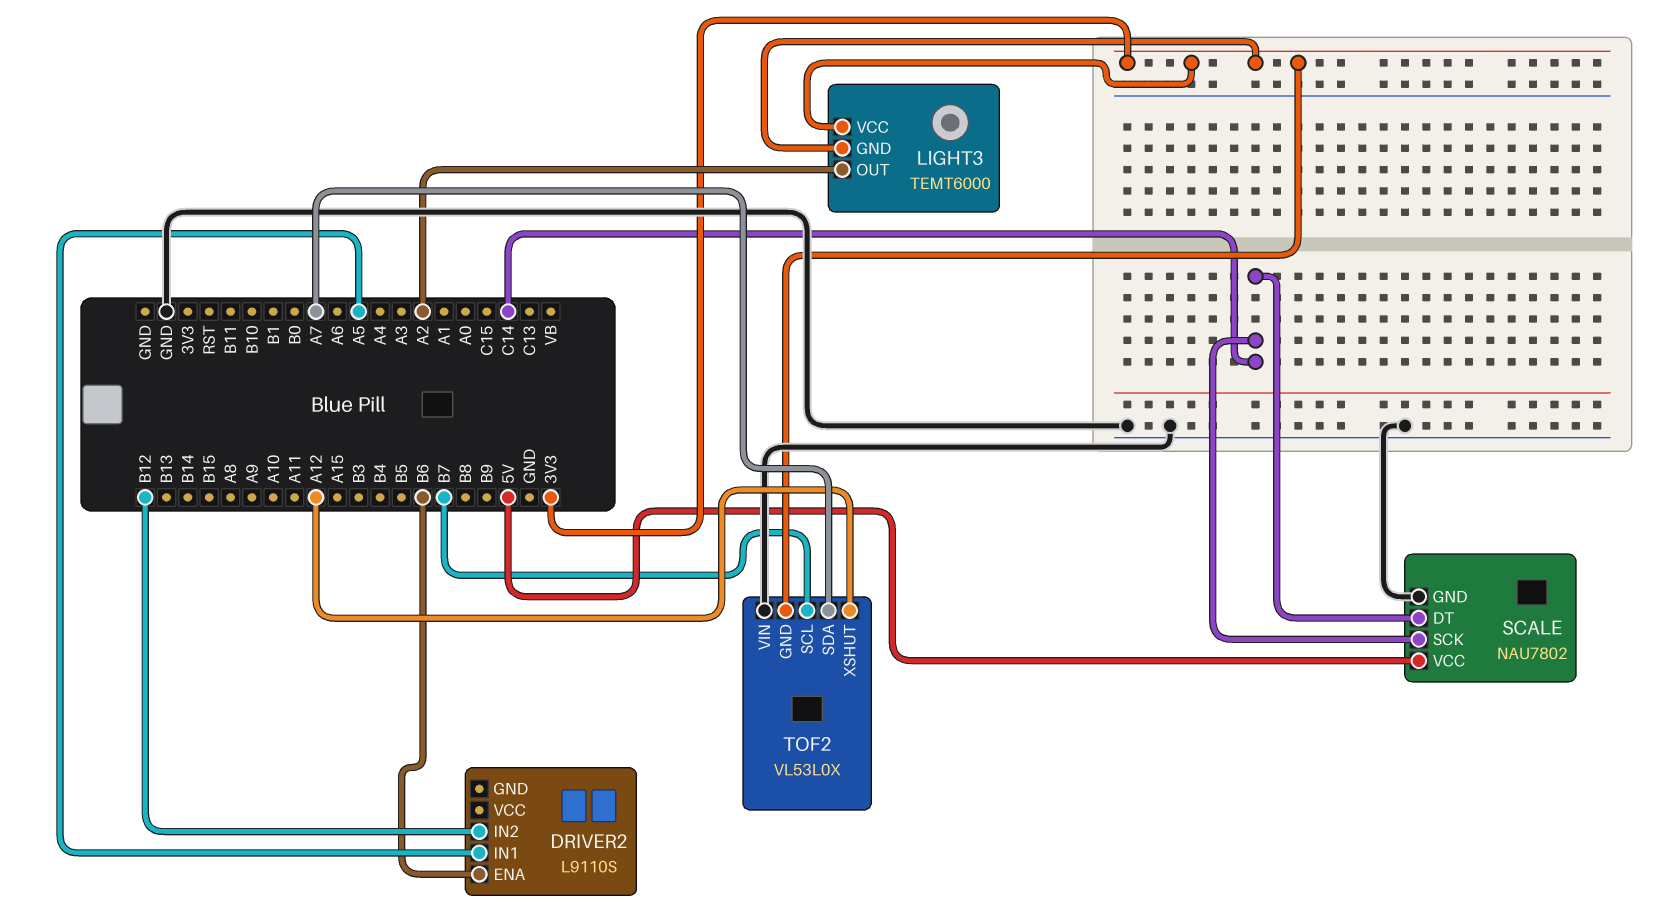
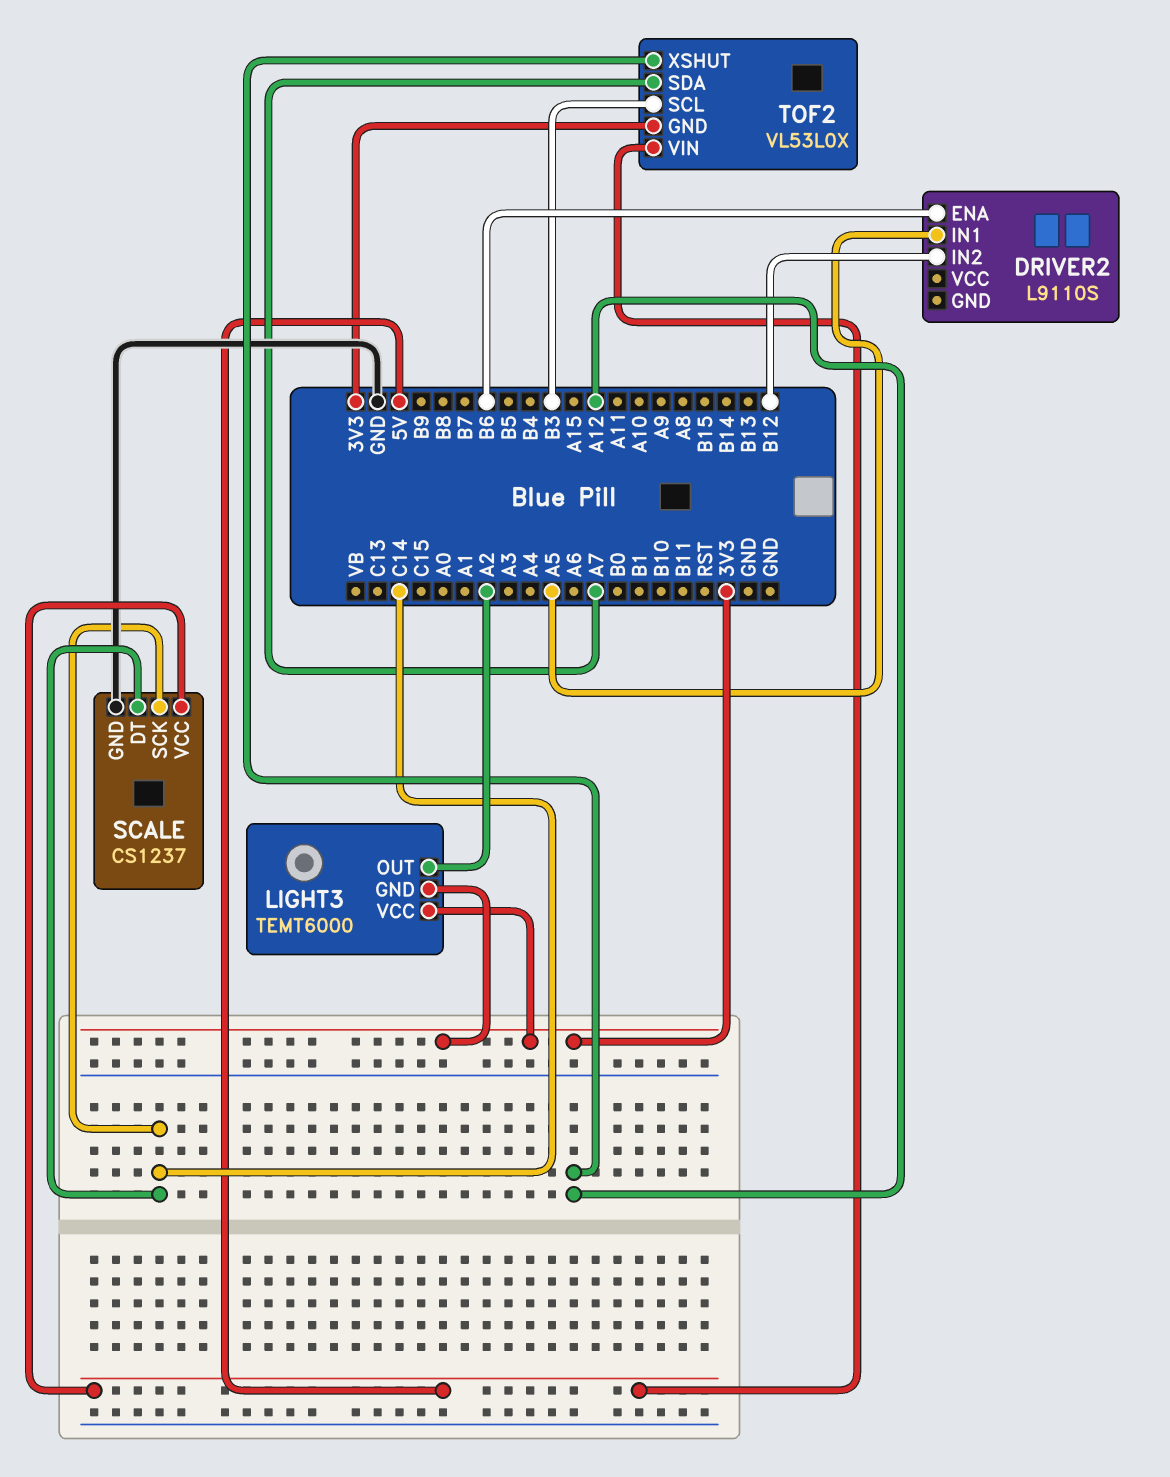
SCALE: NAU7802 -> CS1237
TOF2 pin SCL: B7 -> B3
TOF2 pin VIN: GND -> 5V

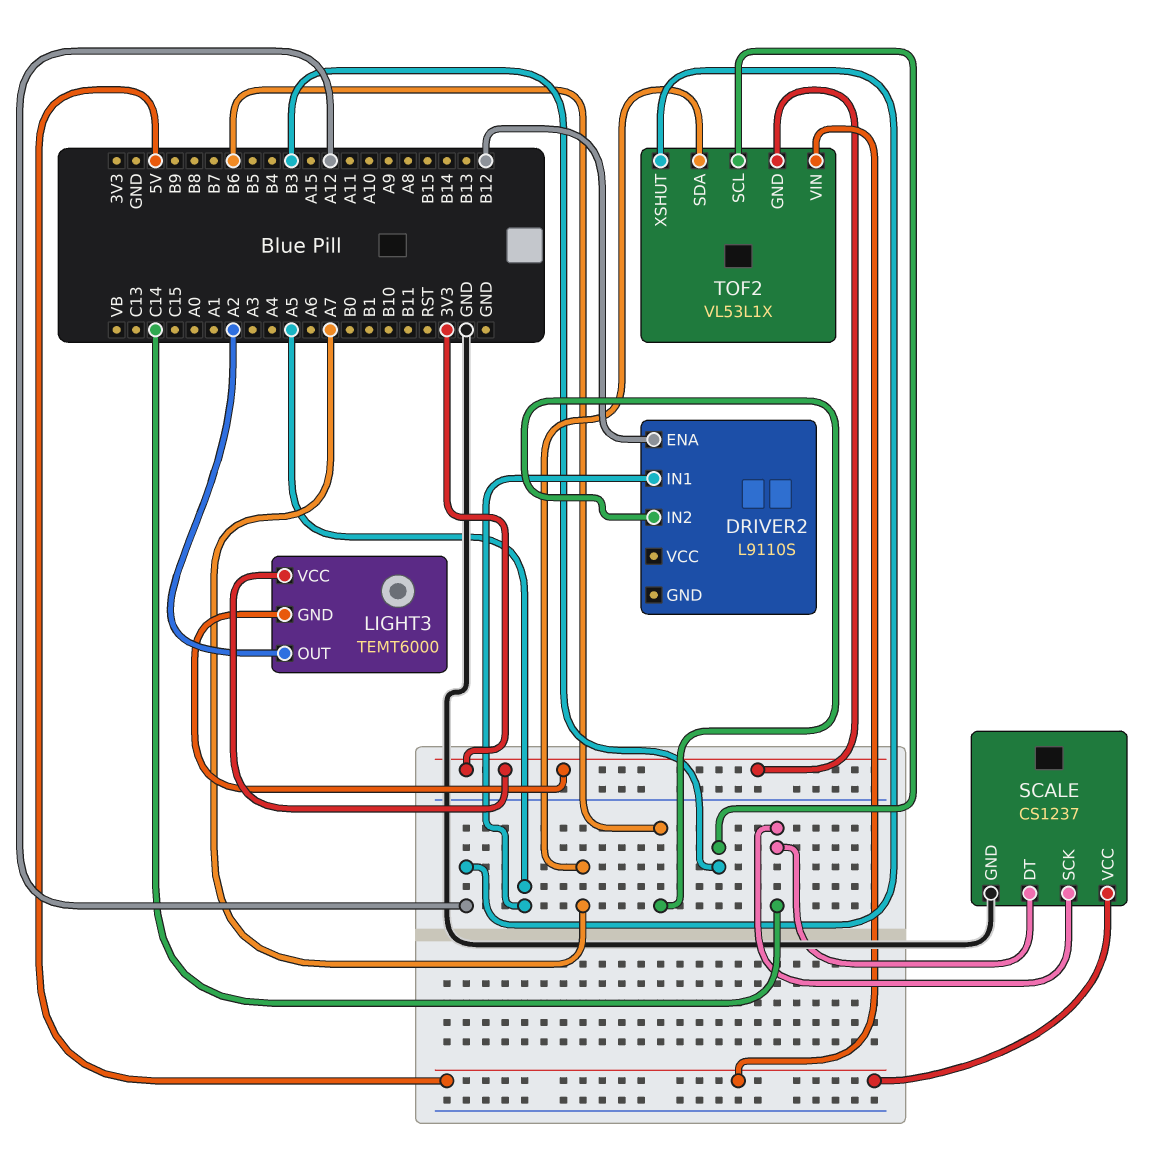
DRIVER2 pin ENA: B6 -> B12
DRIVER2 pin IN2: B12 -> B6
TOF2: VL53L0X -> VL53L1X

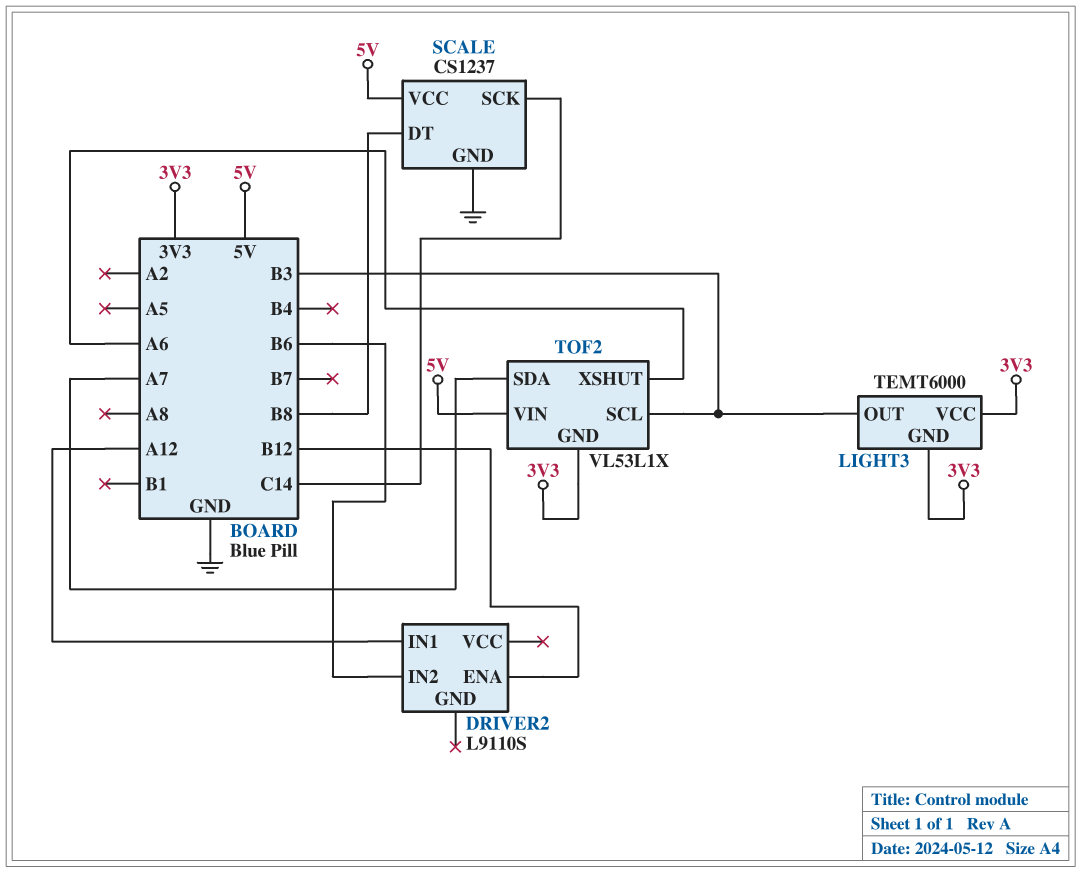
DRIVER2 pin IN1: A5 -> A12
LIGHT3 pin OUT: A2 -> B3
SCALE pin DT: C14 -> B8
TOF2 pin XSHUT: A12 -> A6

